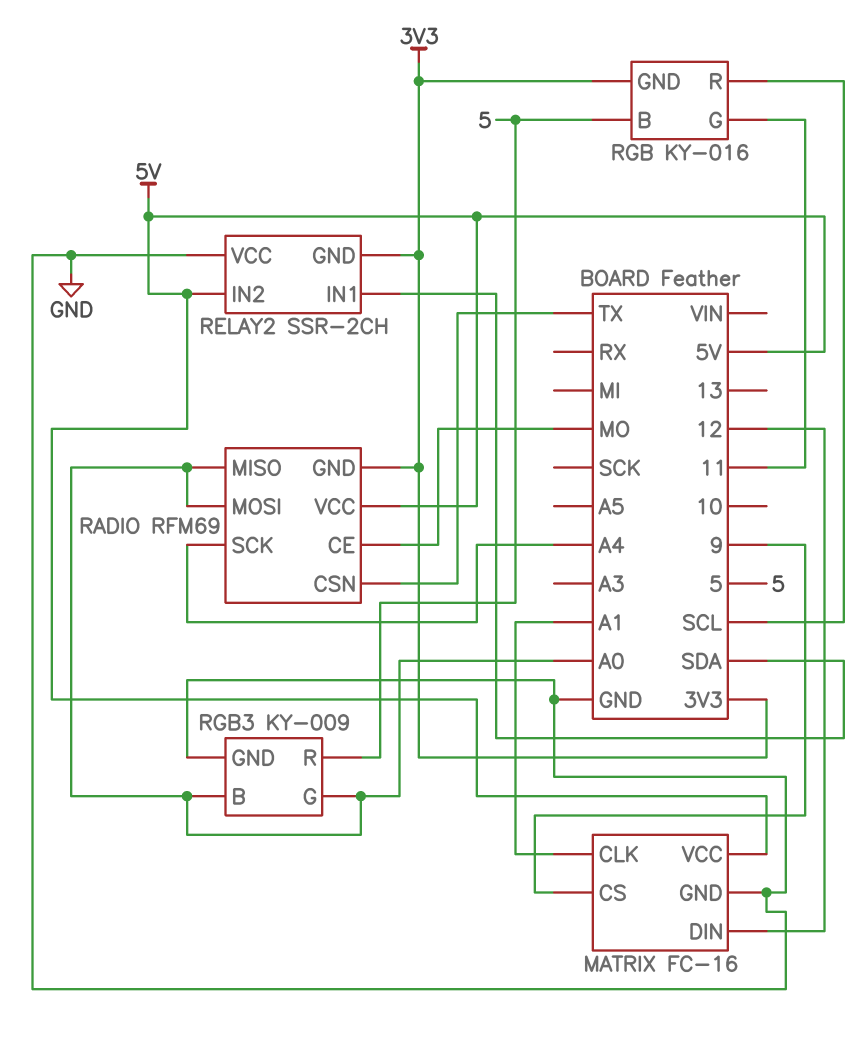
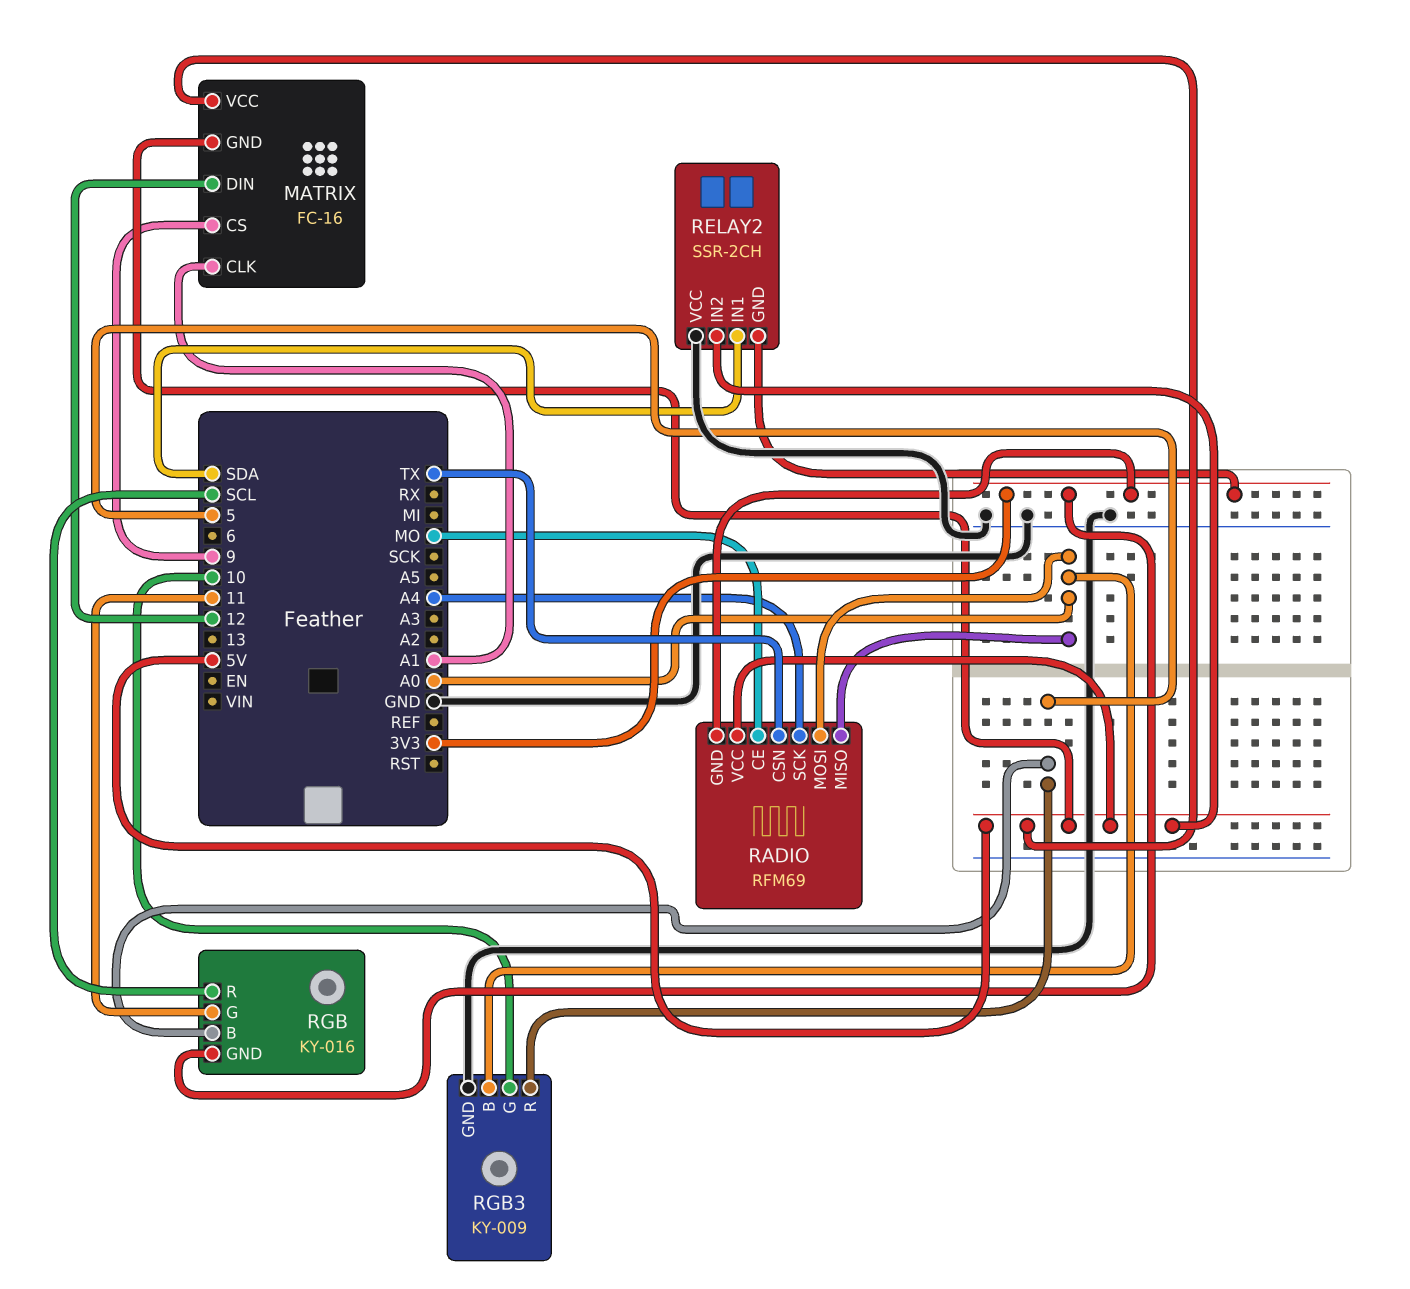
MATRIX pin GND: GND -> 5V
RGB3 pin G: A0 -> 10

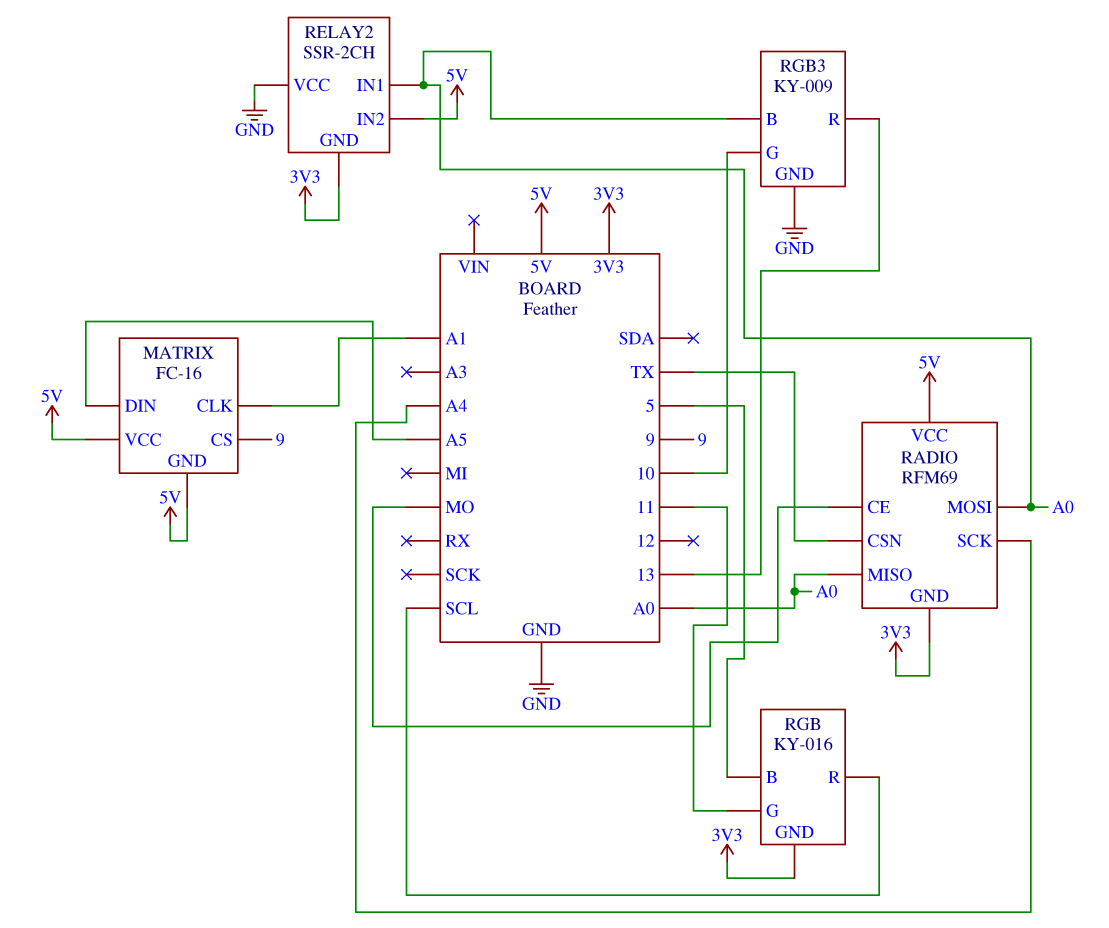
MATRIX pin DIN: 12 -> A5
RELAY2 pin IN1: SDA -> A0
RGB3 pin R: 5 -> 13

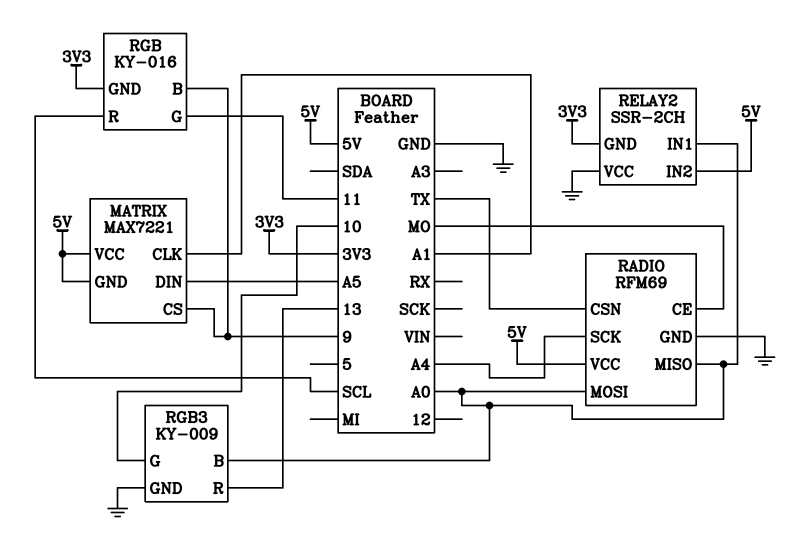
MATRIX: FC-16 -> MAX7221
RADIO pin GND: 3V3 -> GND
RGB pin B: 5 -> 9

